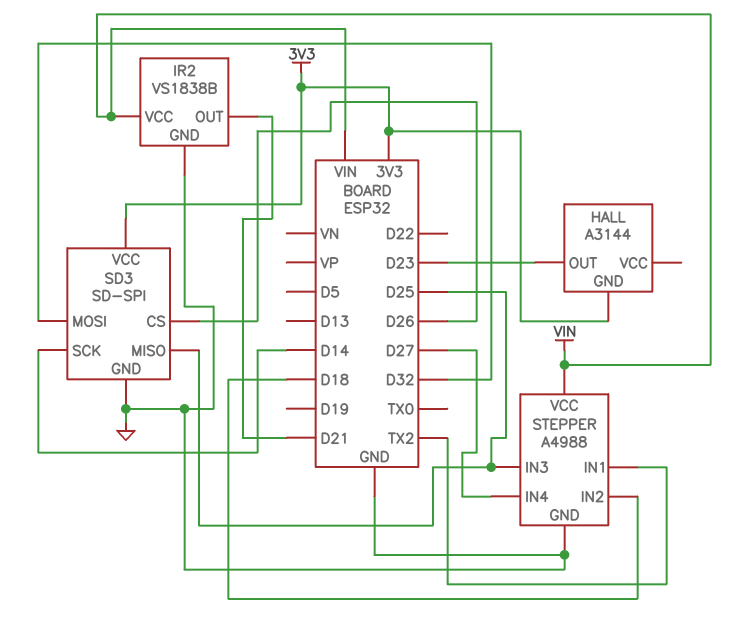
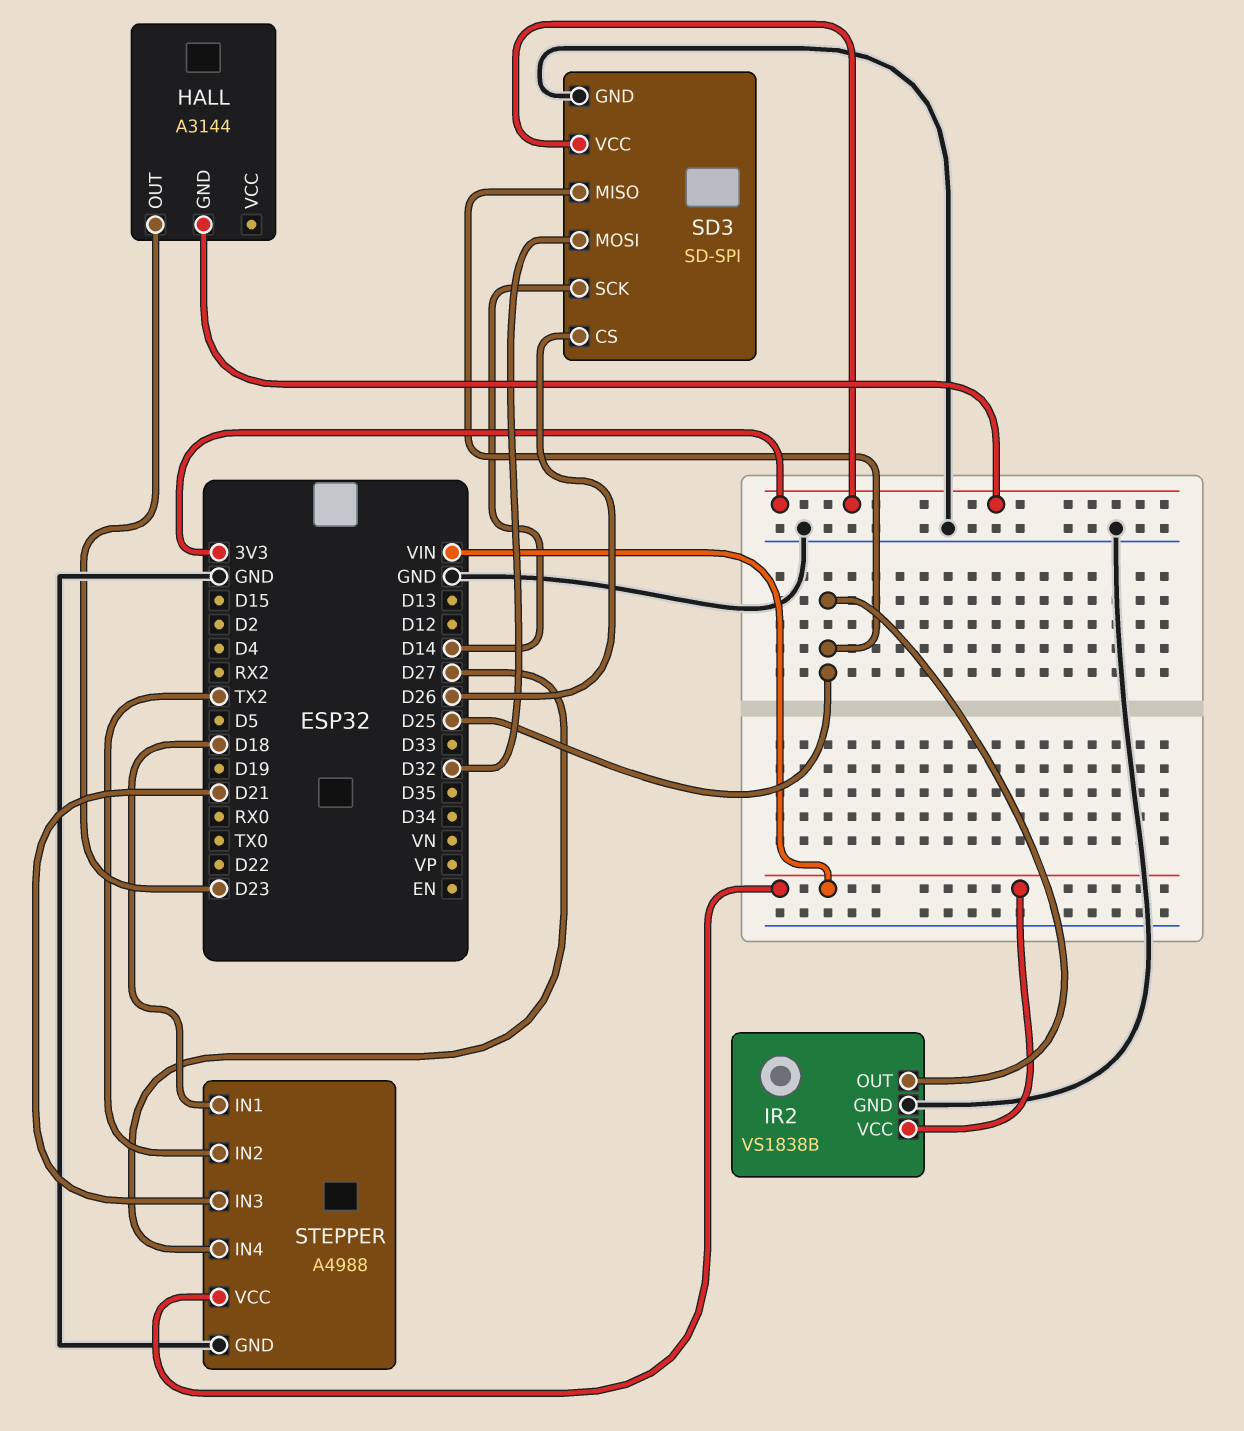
IR2 pin OUT: D21 -> D25
STEPPER pin IN1: TX2 -> D18
STEPPER pin IN2: D18 -> TX2
STEPPER pin IN3: D25 -> D21

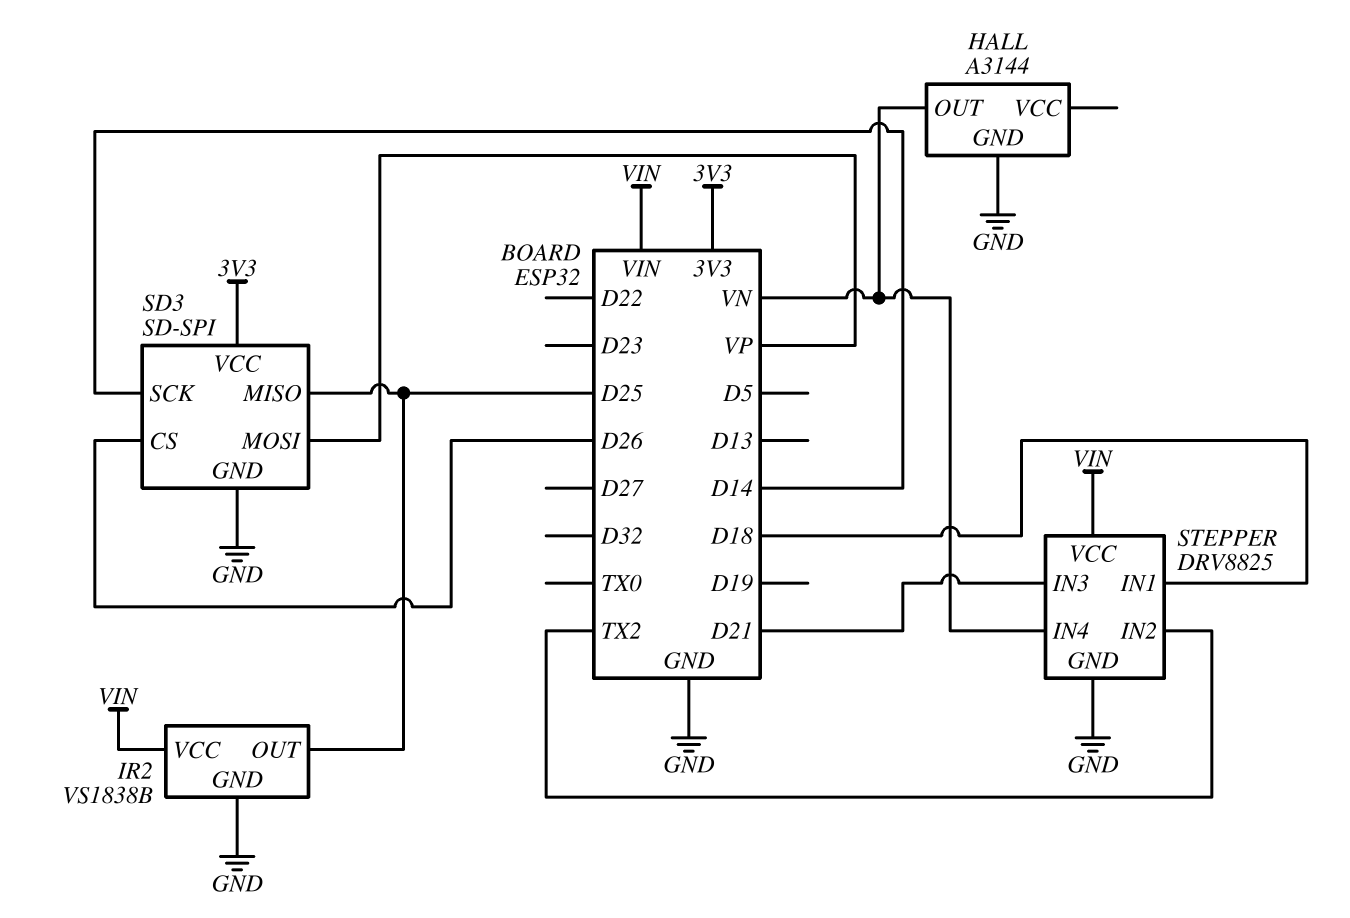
HALL pin GND: 3V3 -> GND
HALL pin OUT: D23 -> VN
SD3 pin MOSI: D32 -> VP
STEPPER: A4988 -> DRV8825
STEPPER pin IN4: D27 -> VN

